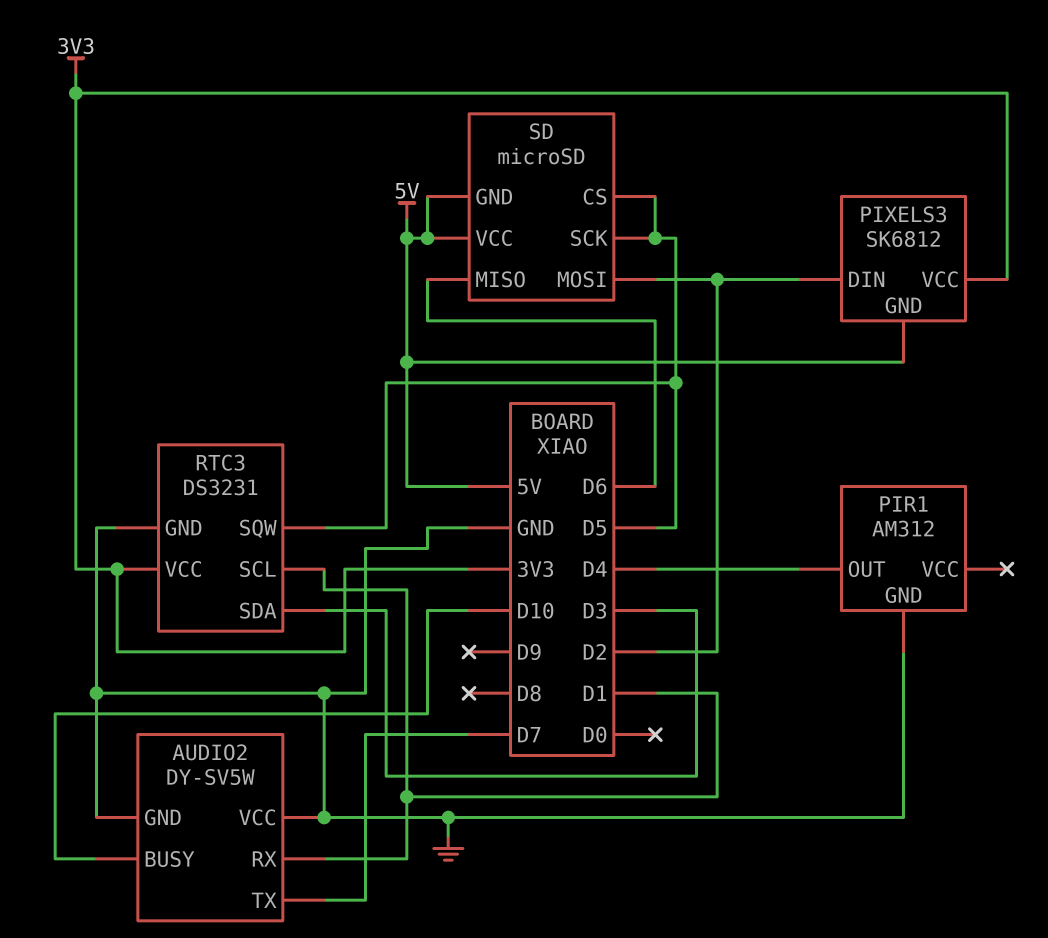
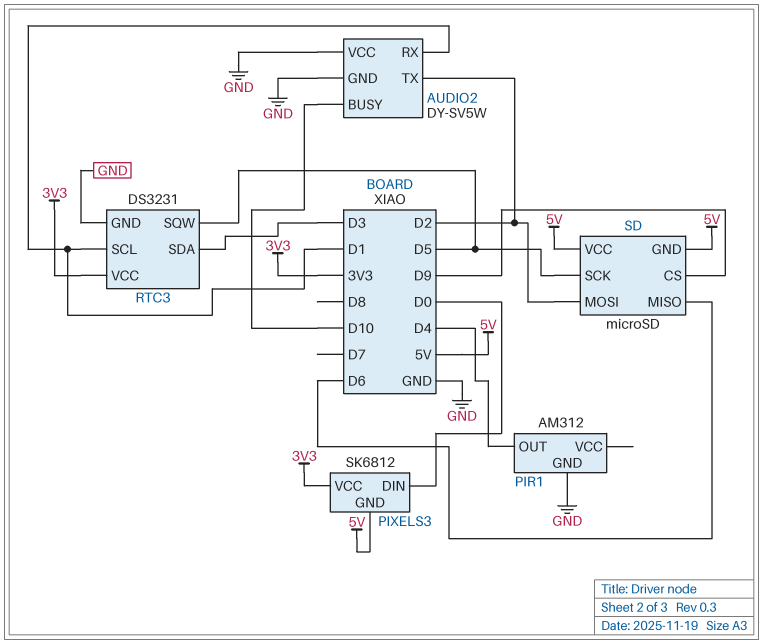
AUDIO2 pin TX: D7 -> D2
PIXELS3 pin DIN: D2 -> D0
SD pin CS: D5 -> D9

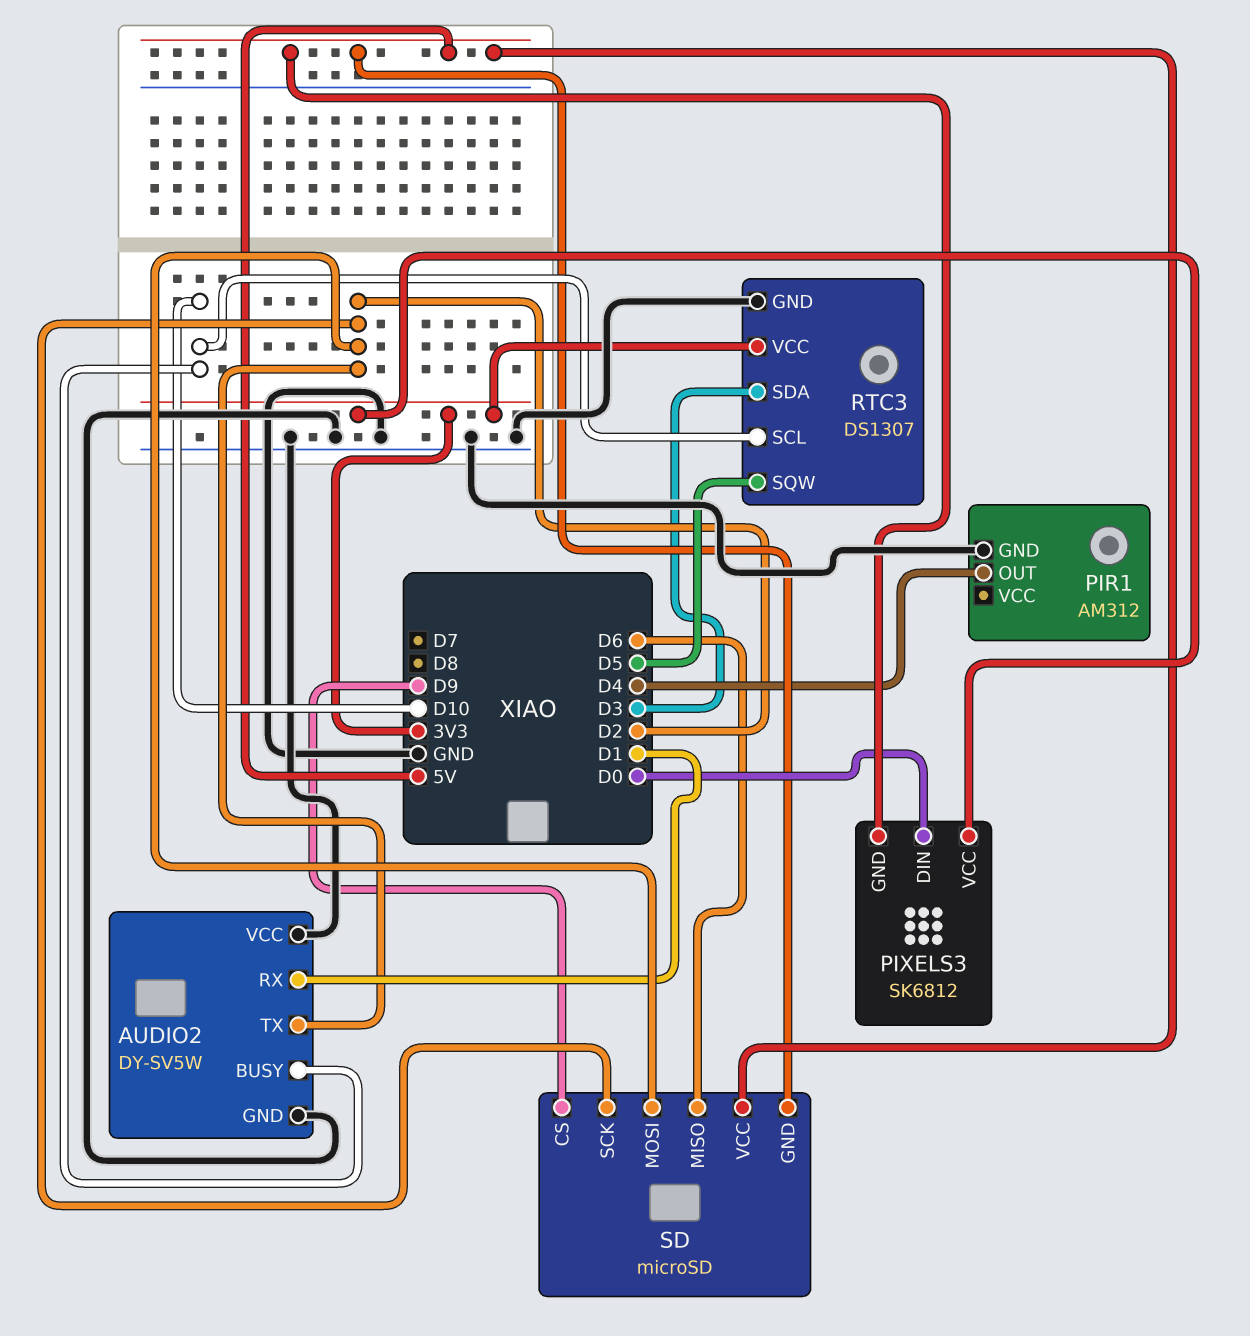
RTC3: DS3231 -> DS1307
RTC3 pin SCL: D1 -> D10
SD pin SCK: D5 -> D2

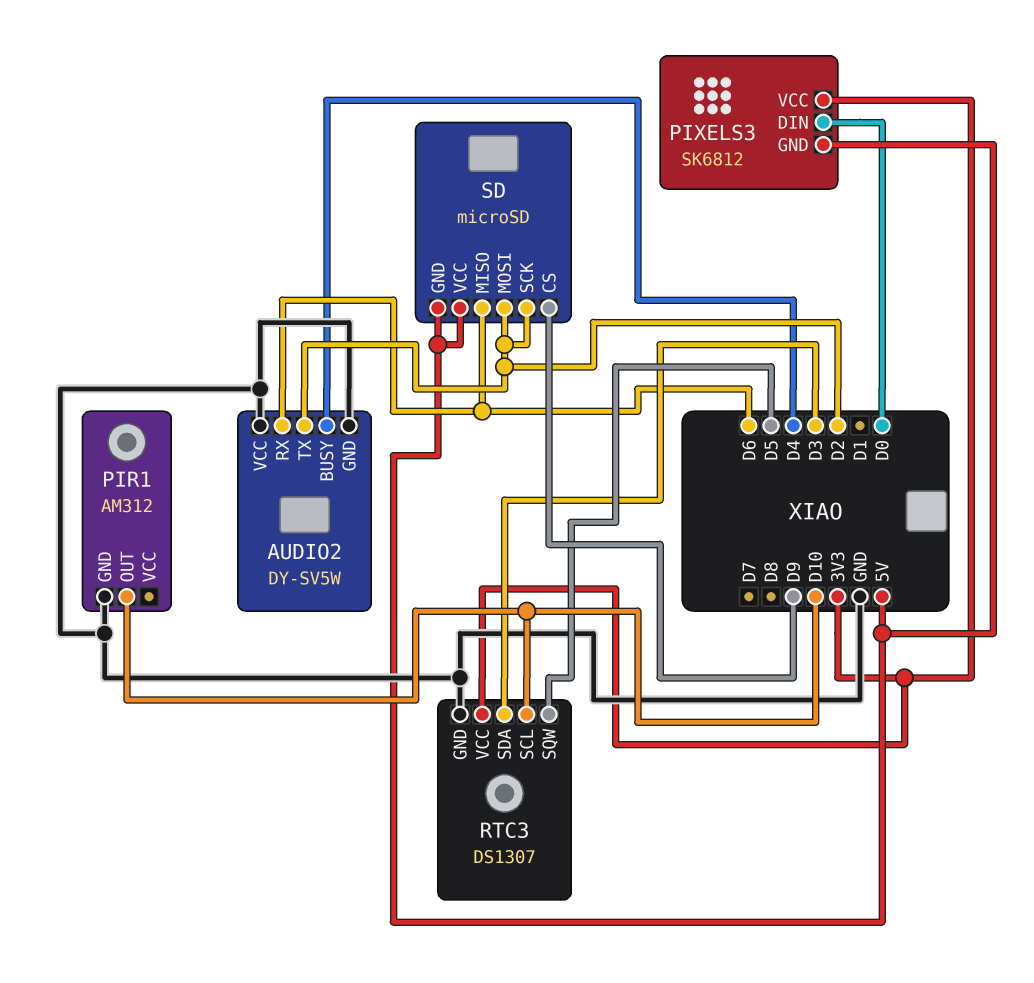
AUDIO2 pin BUSY: D10 -> D4
AUDIO2 pin RX: D1 -> D6
PIR1 pin OUT: D4 -> D10

